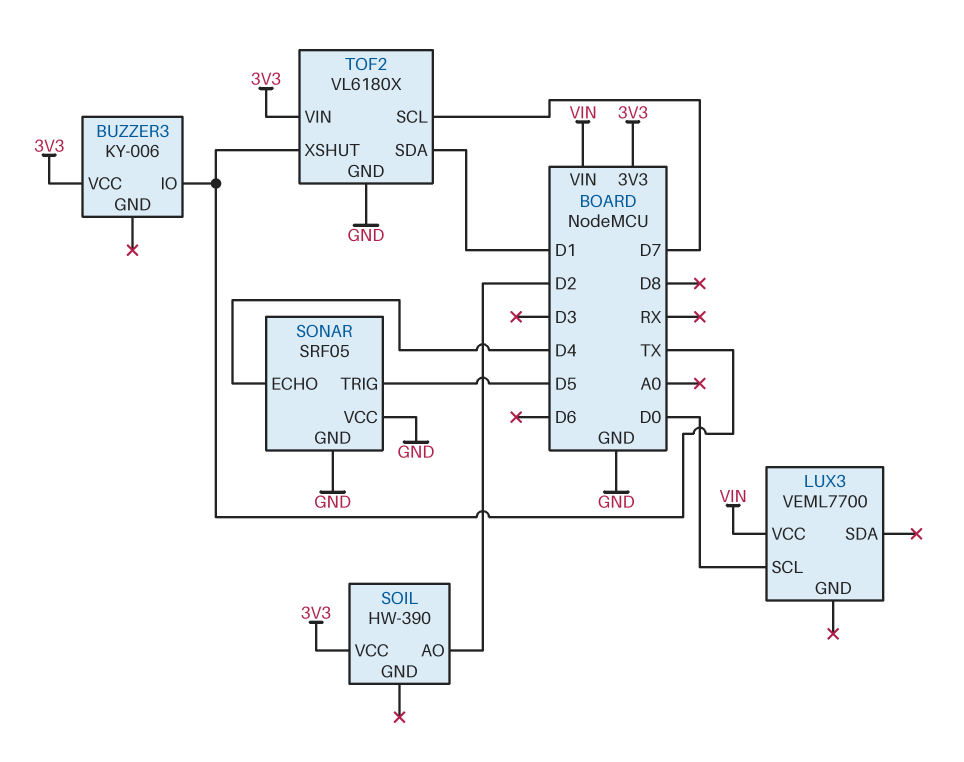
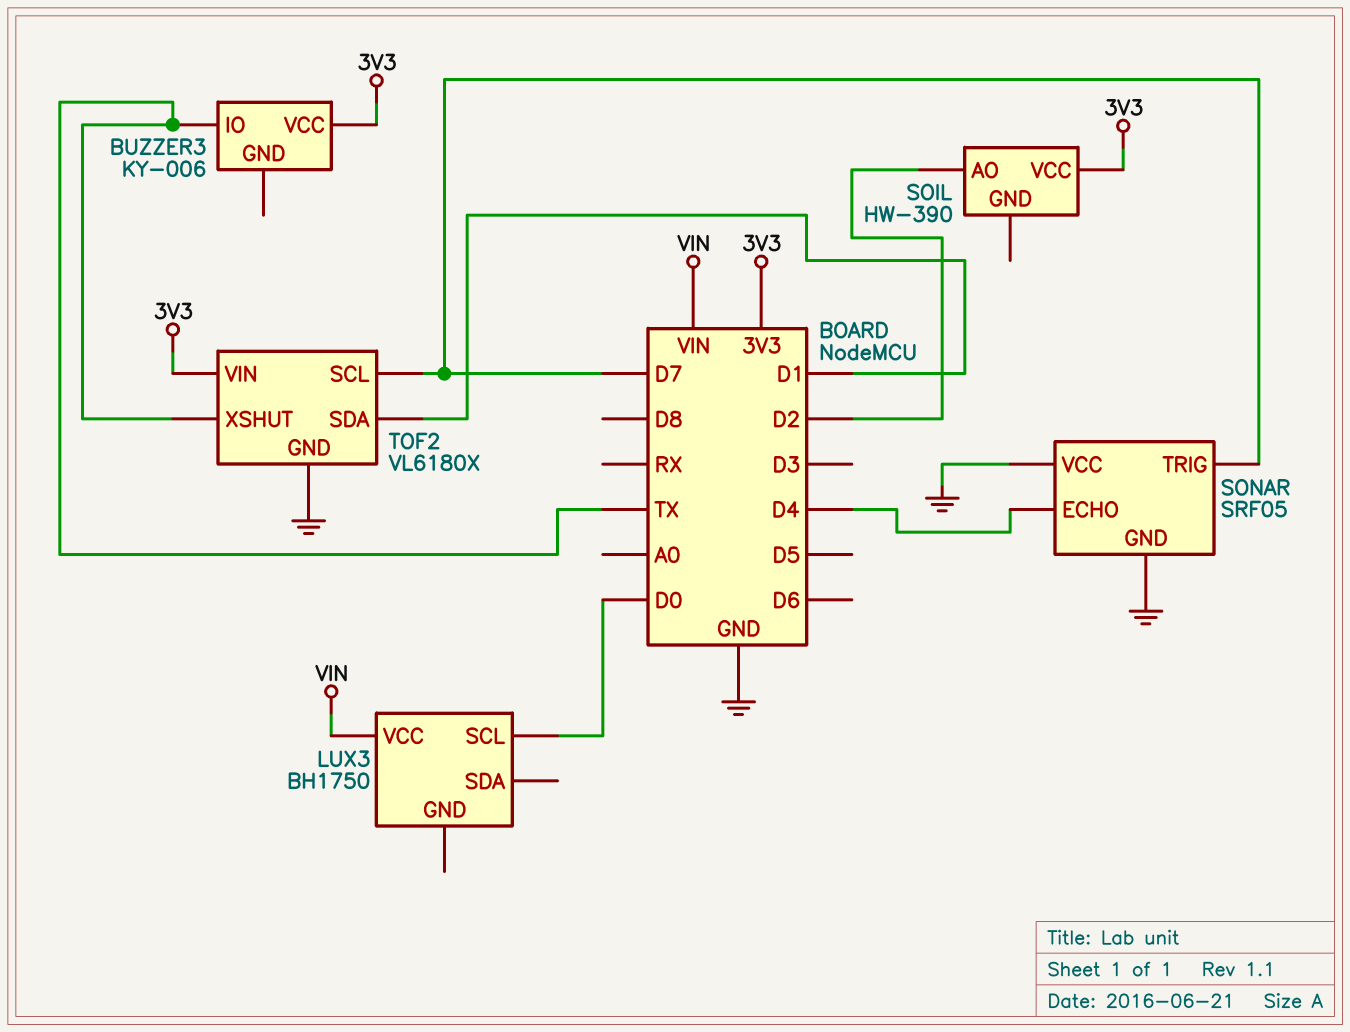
LUX3: VEML7700 -> BH1750
SONAR pin TRIG: D5 -> D7

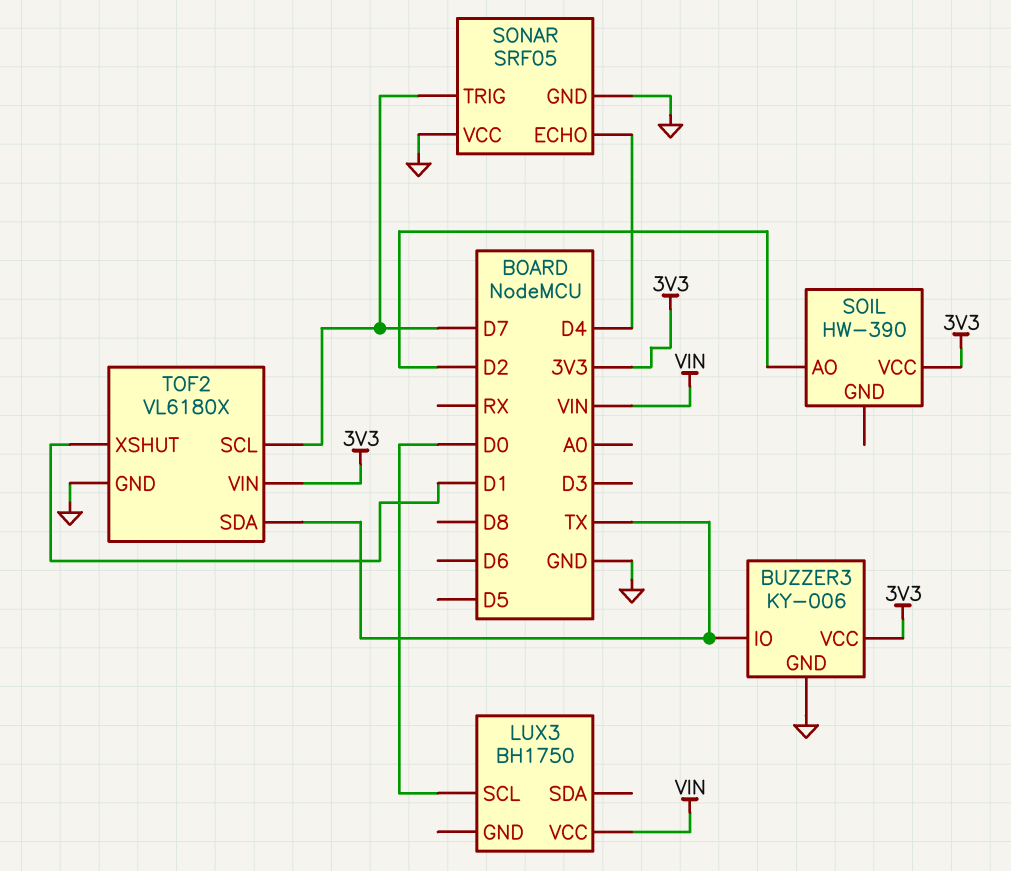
BUZZER3 pin GND: none -> GND
TOF2 pin SDA: D1 -> TX
TOF2 pin XSHUT: TX -> D1

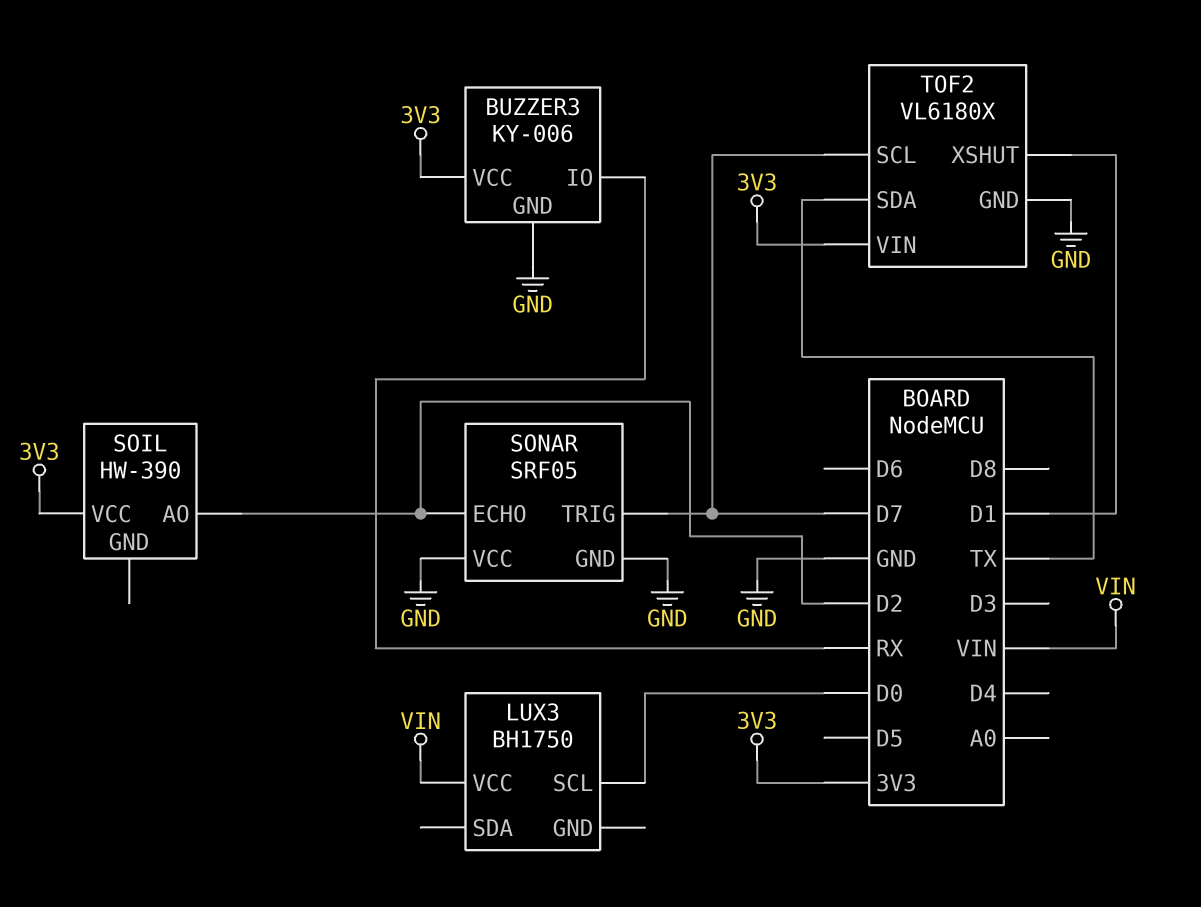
BUZZER3 pin IO: TX -> RX
SONAR pin ECHO: D4 -> D2

